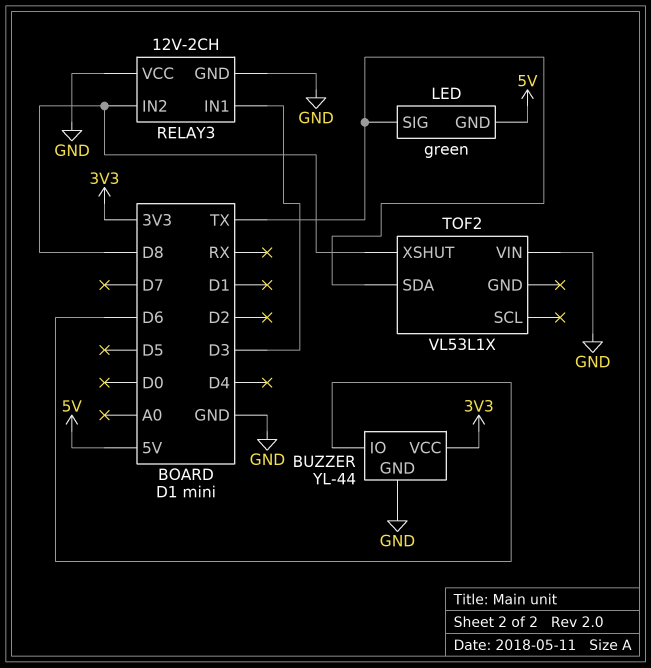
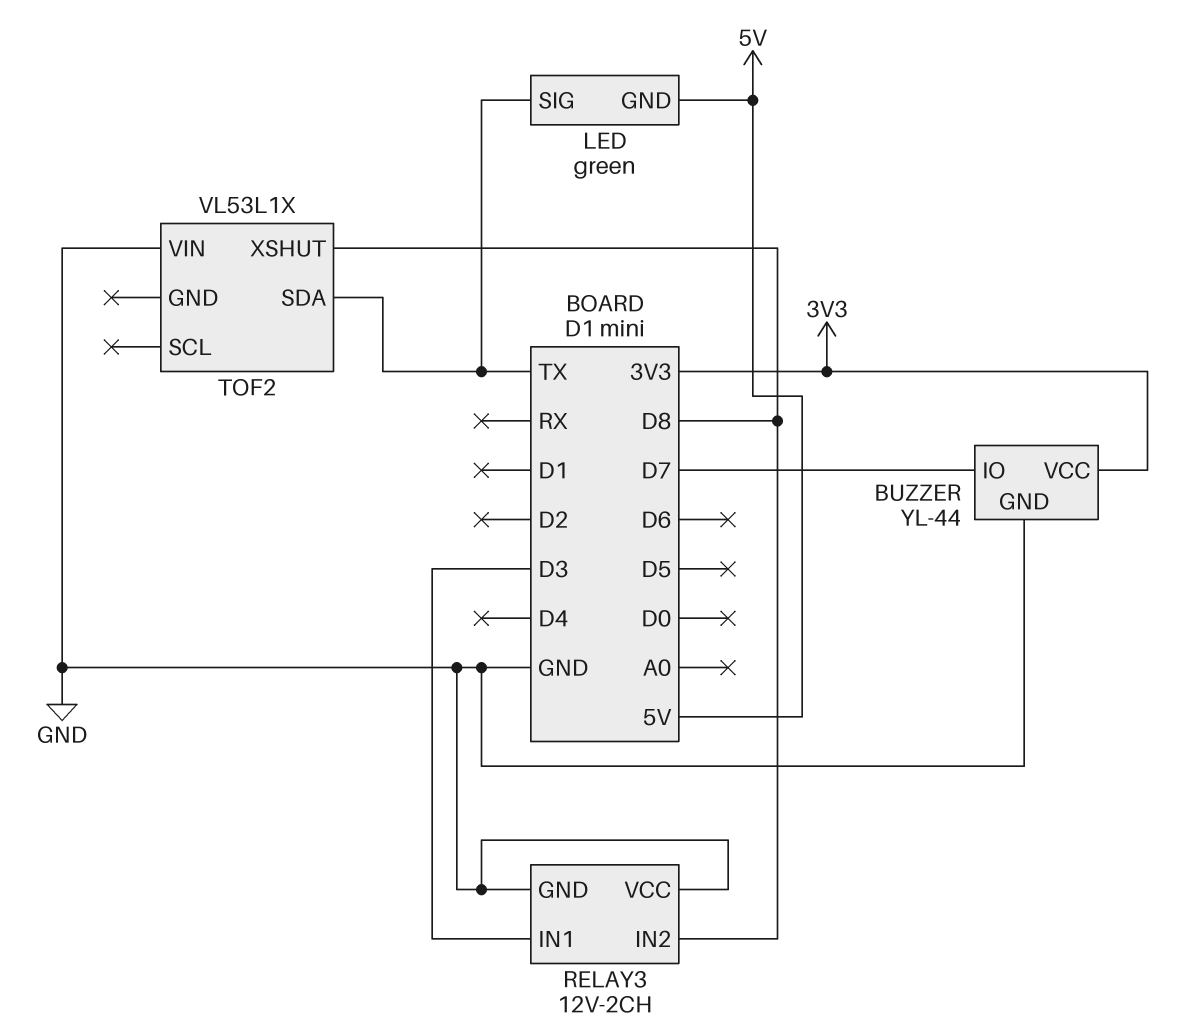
BUZZER pin IO: D6 -> D7

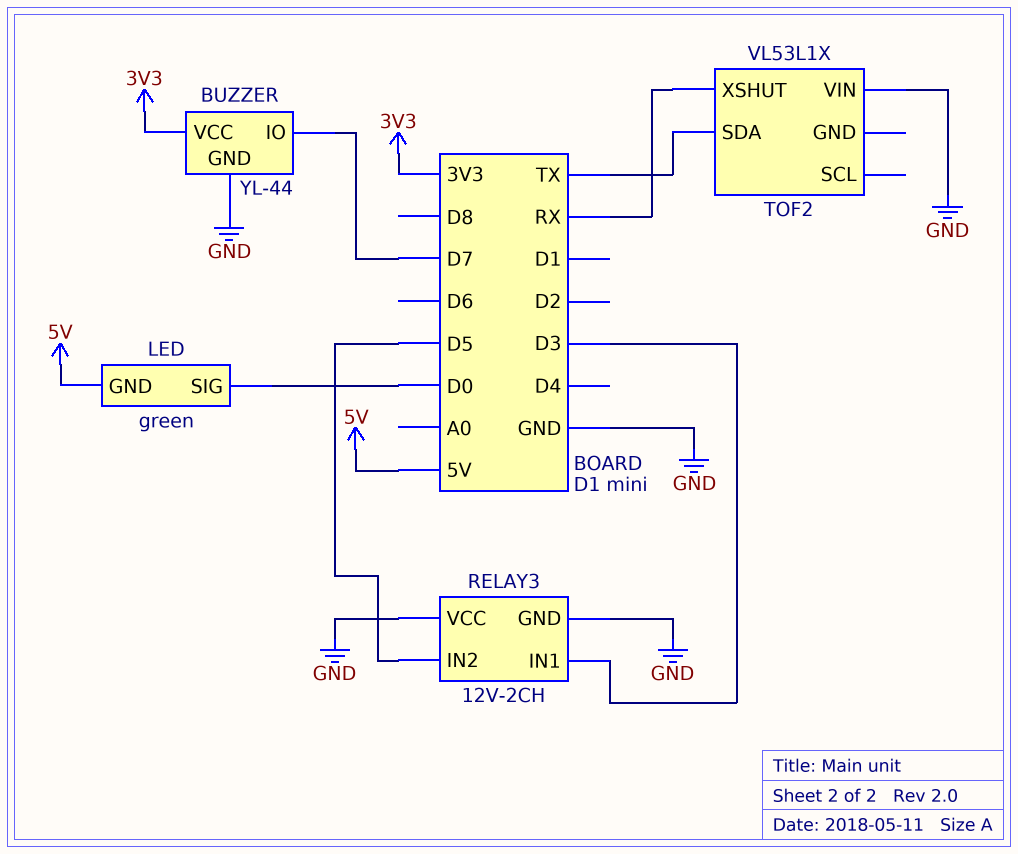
LED pin SIG: TX -> D0
RELAY3 pin IN2: D8 -> D5
TOF2 pin XSHUT: D8 -> RX

